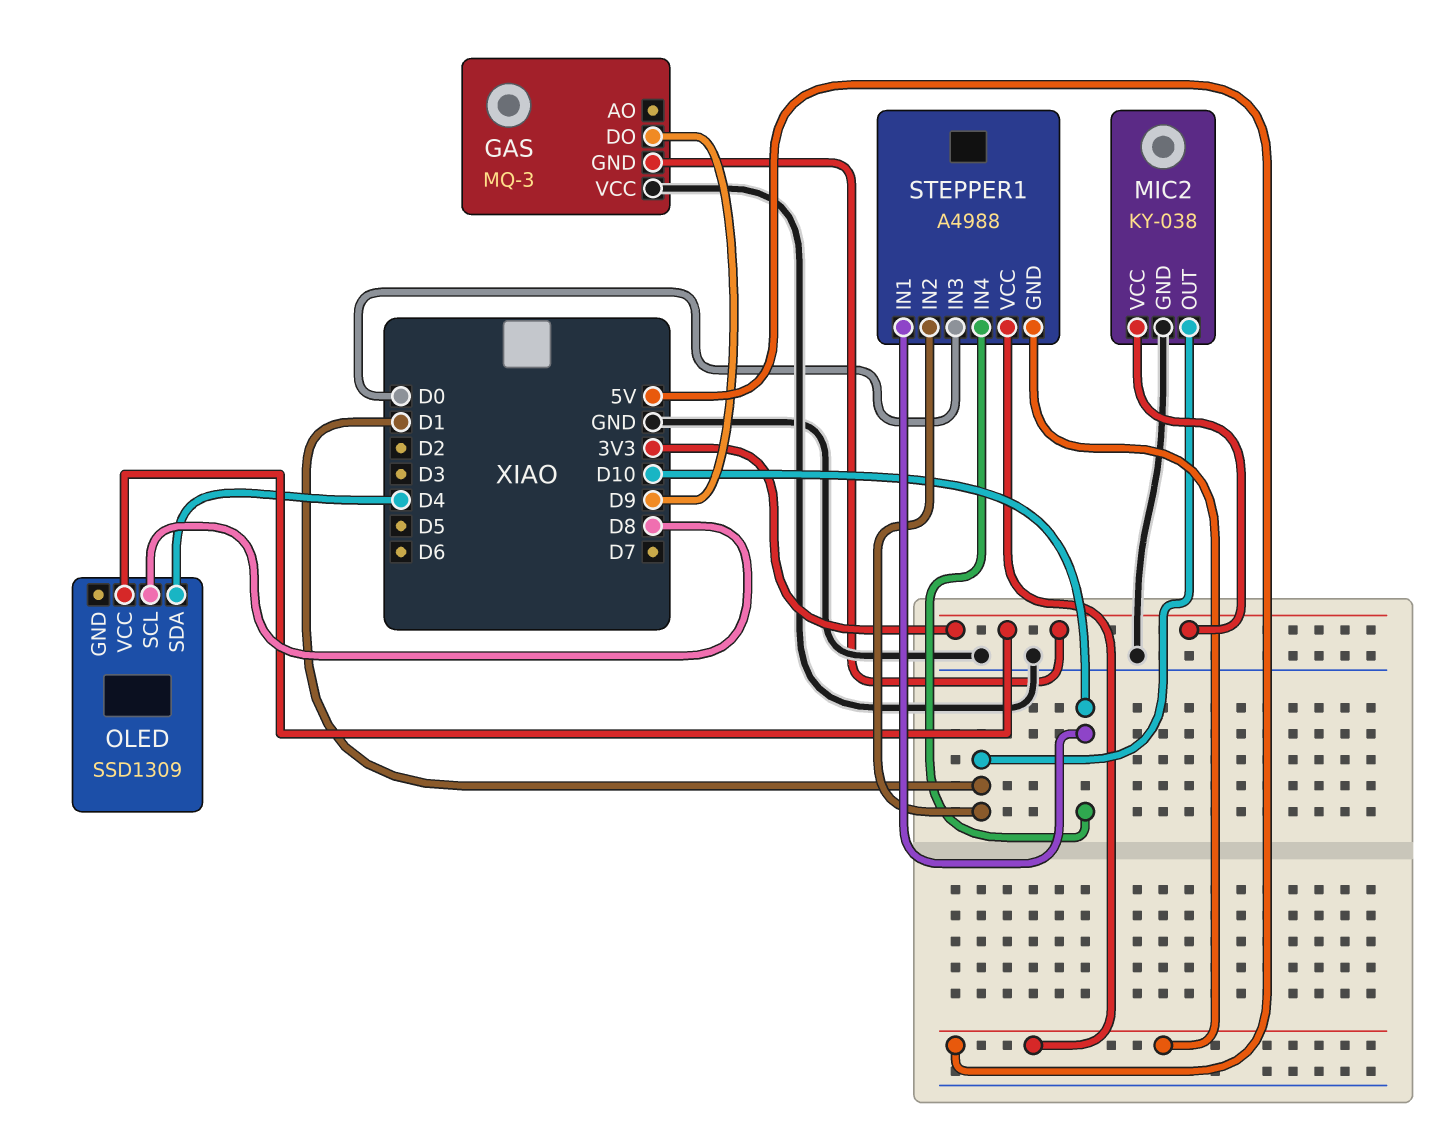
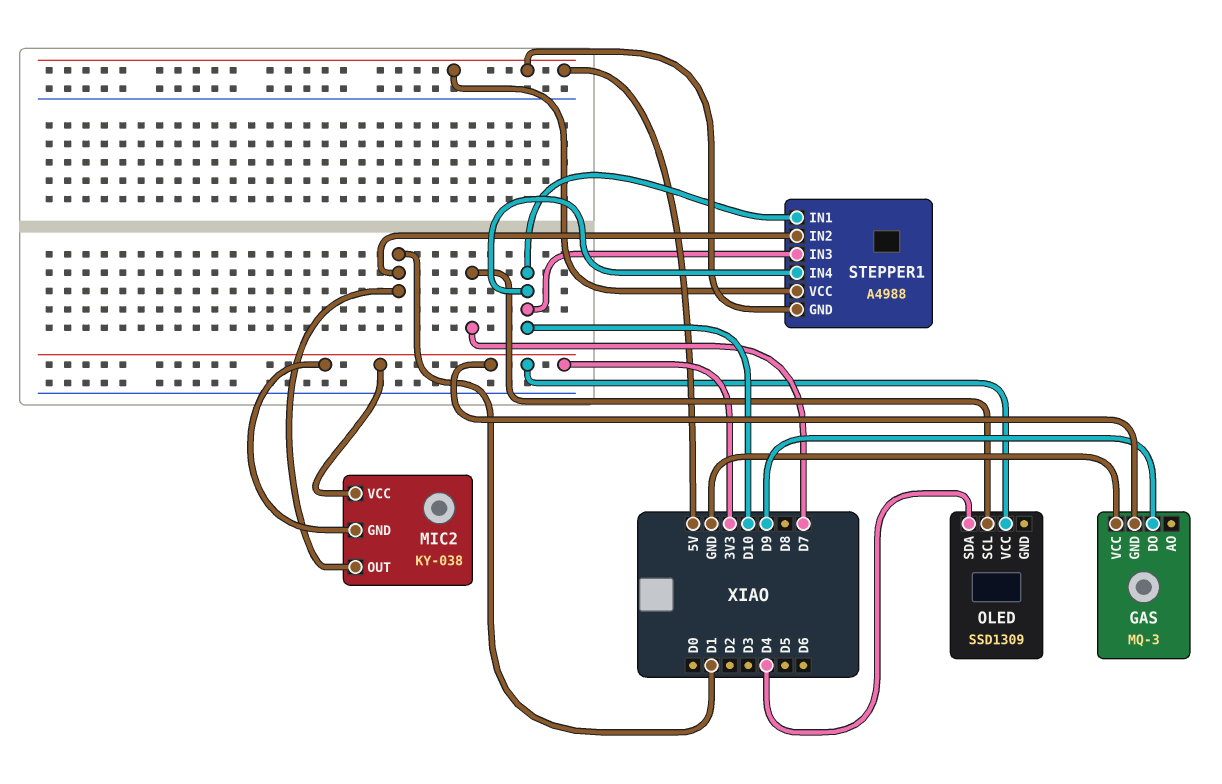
MIC2 pin GND: GND -> 3V3
OLED pin SCL: D8 -> D7
STEPPER1 pin IN3: D0 -> D10

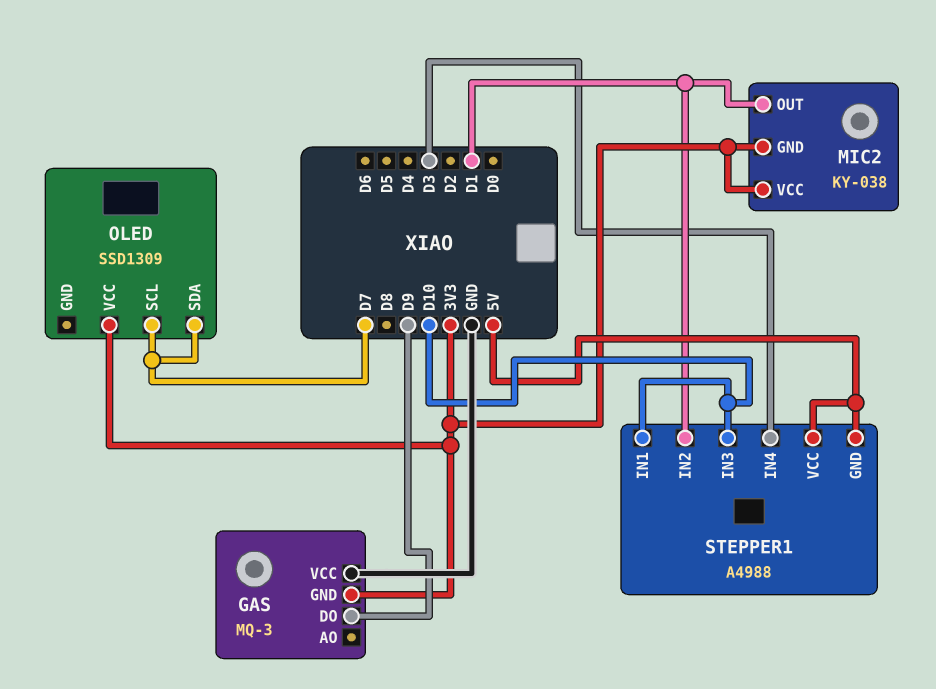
OLED pin SDA: D4 -> D7
STEPPER1 pin IN4: D10 -> D3

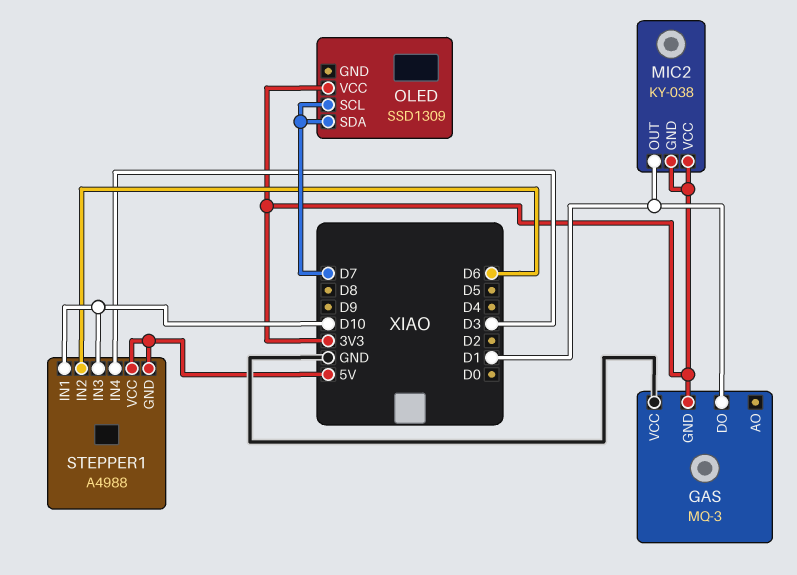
GAS pin DO: D9 -> D1
STEPPER1 pin IN2: D1 -> D6

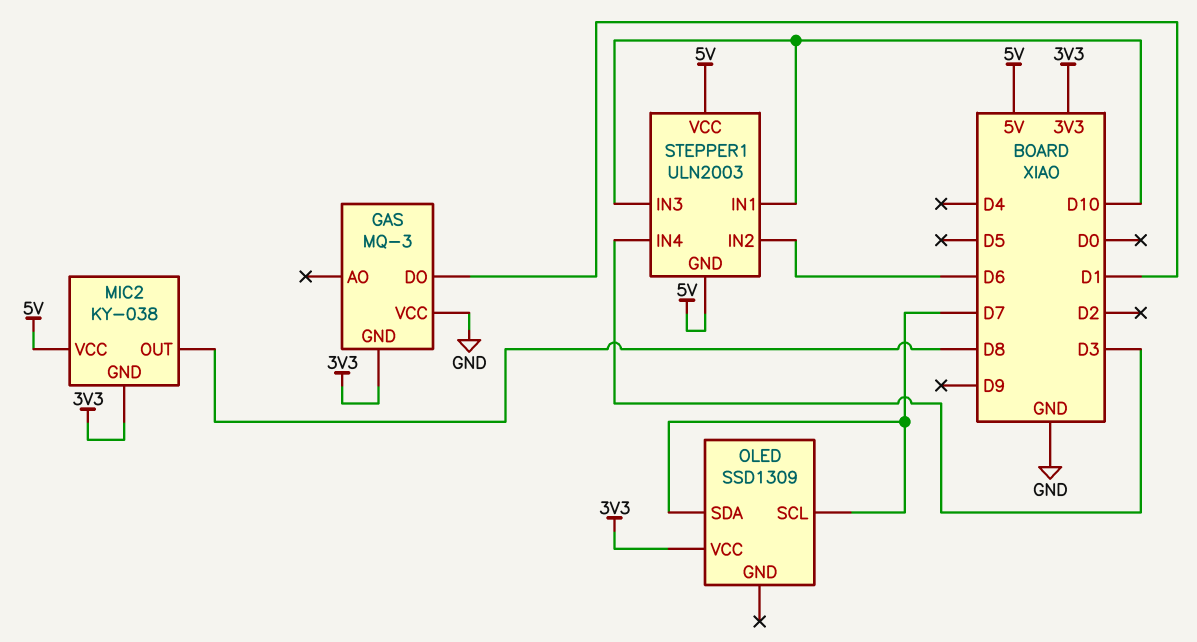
MIC2 pin OUT: D1 -> D8
MIC2 pin VCC: 3V3 -> 5V
STEPPER1: A4988 -> ULN2003

